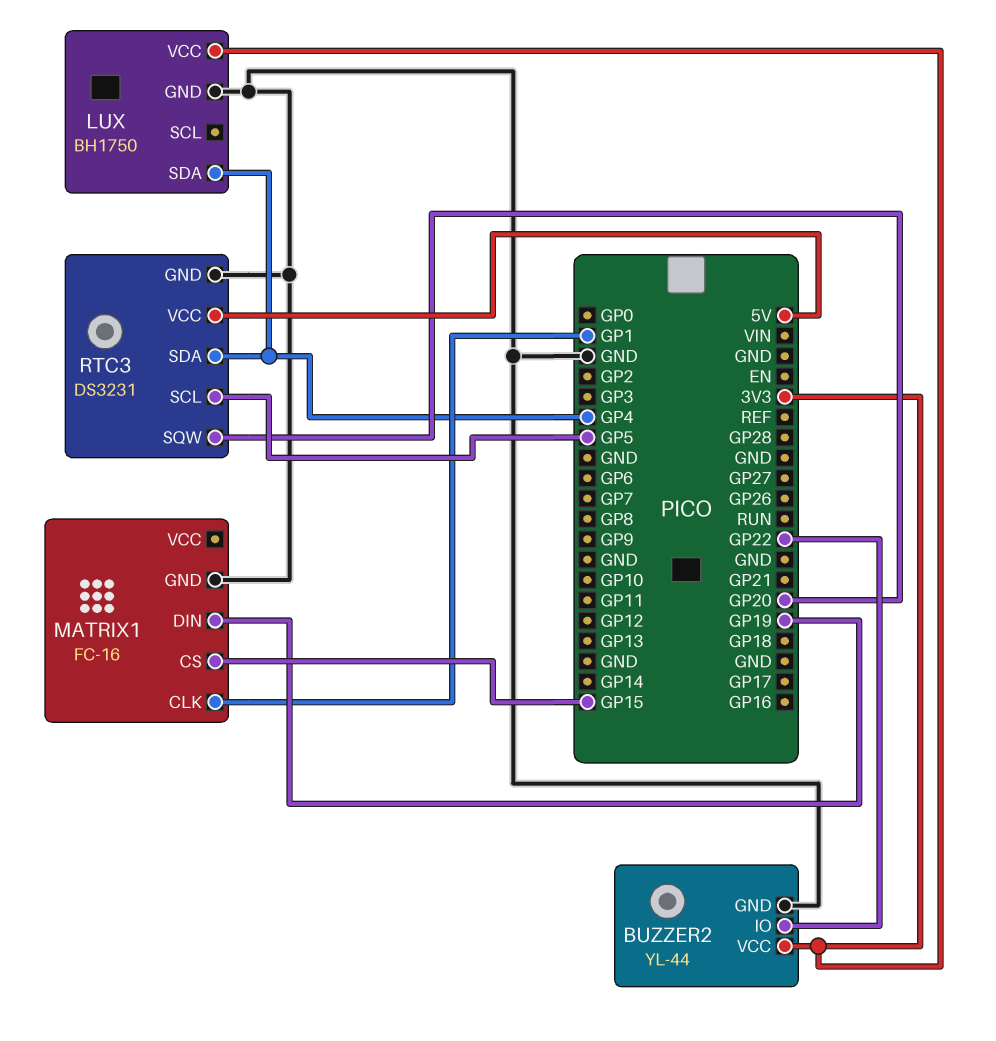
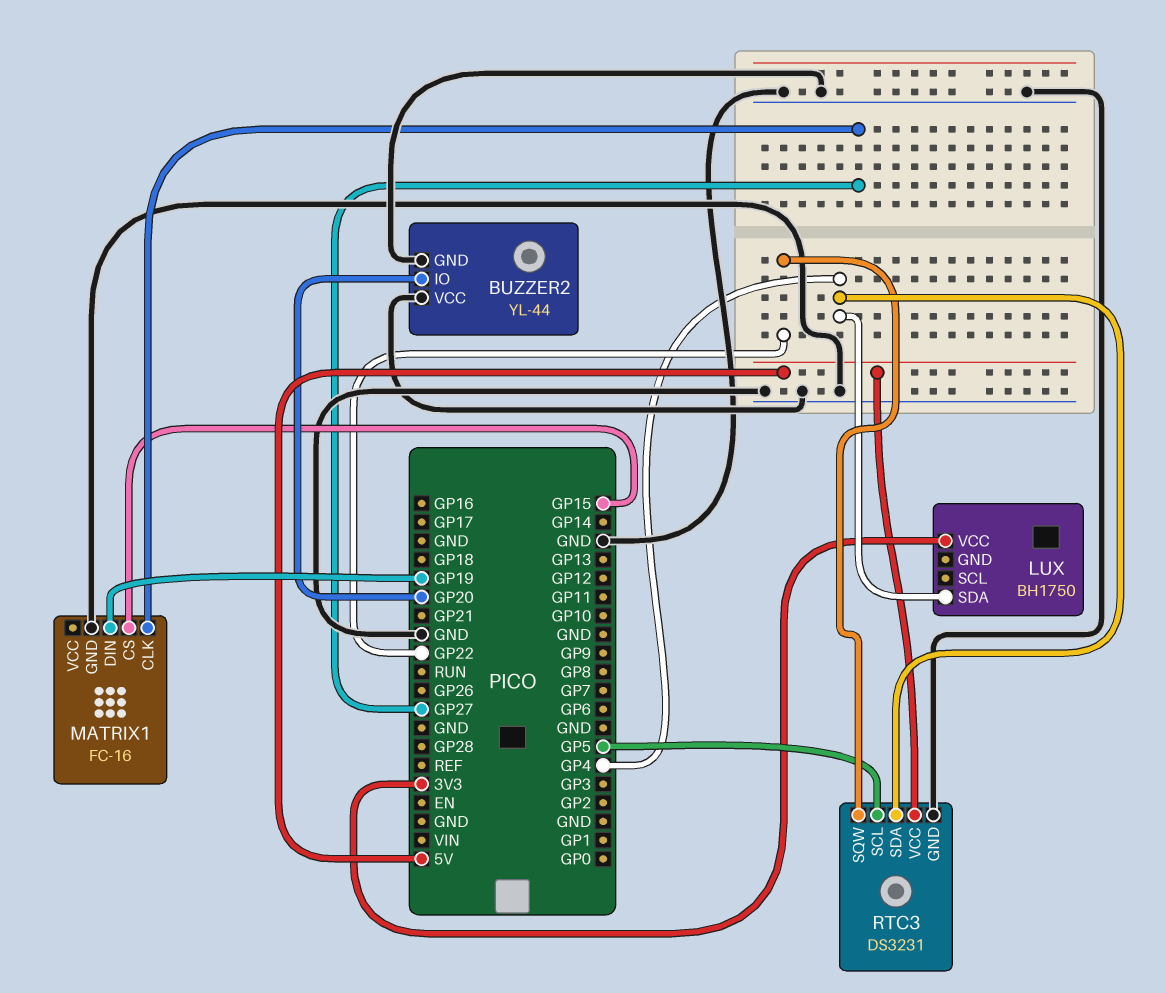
BUZZER2 pin IO: GP22 -> GP20
BUZZER2 pin VCC: 3V3 -> GND
LUX pin GND: GND -> none
MATRIX1 pin CLK: GP1 -> GP27
RTC3 pin SQW: GP20 -> GP22

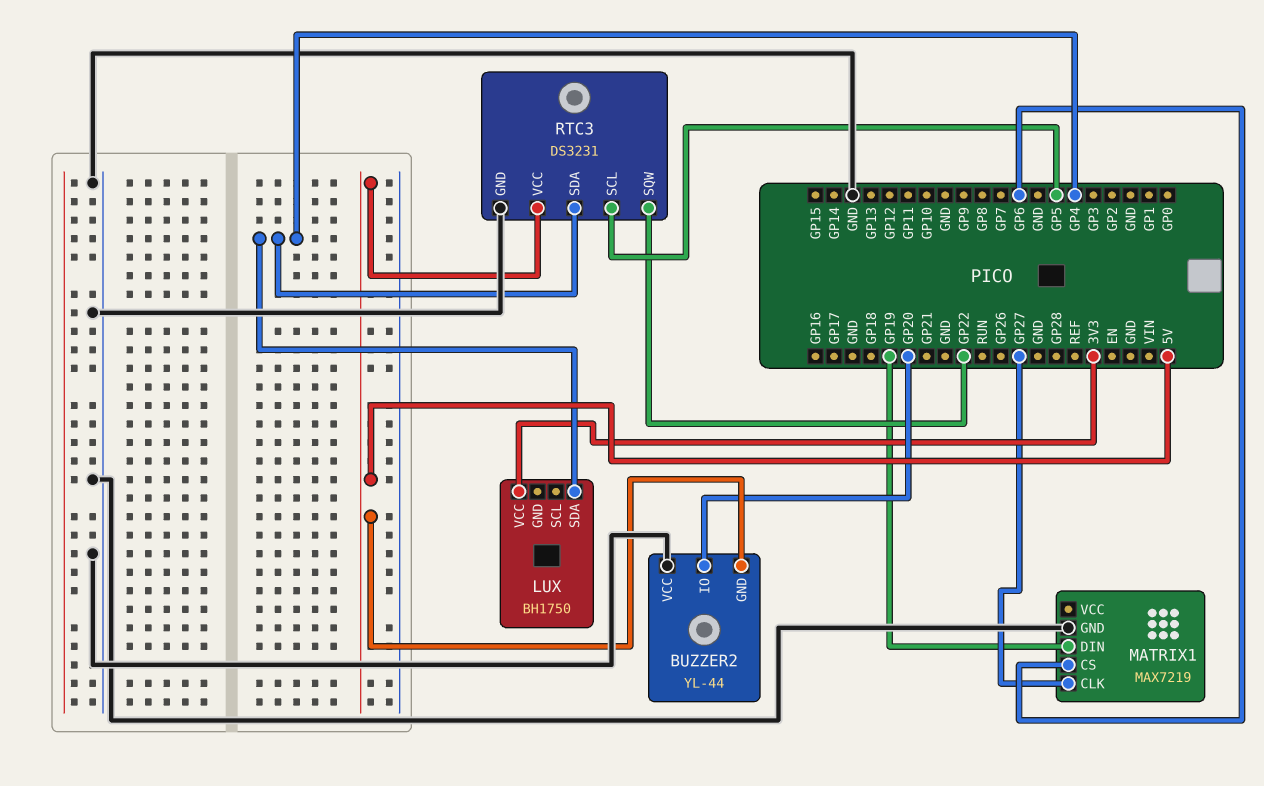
BUZZER2 pin GND: GND -> 5V
MATRIX1: FC-16 -> MAX7219
MATRIX1 pin CS: GP15 -> GP6

